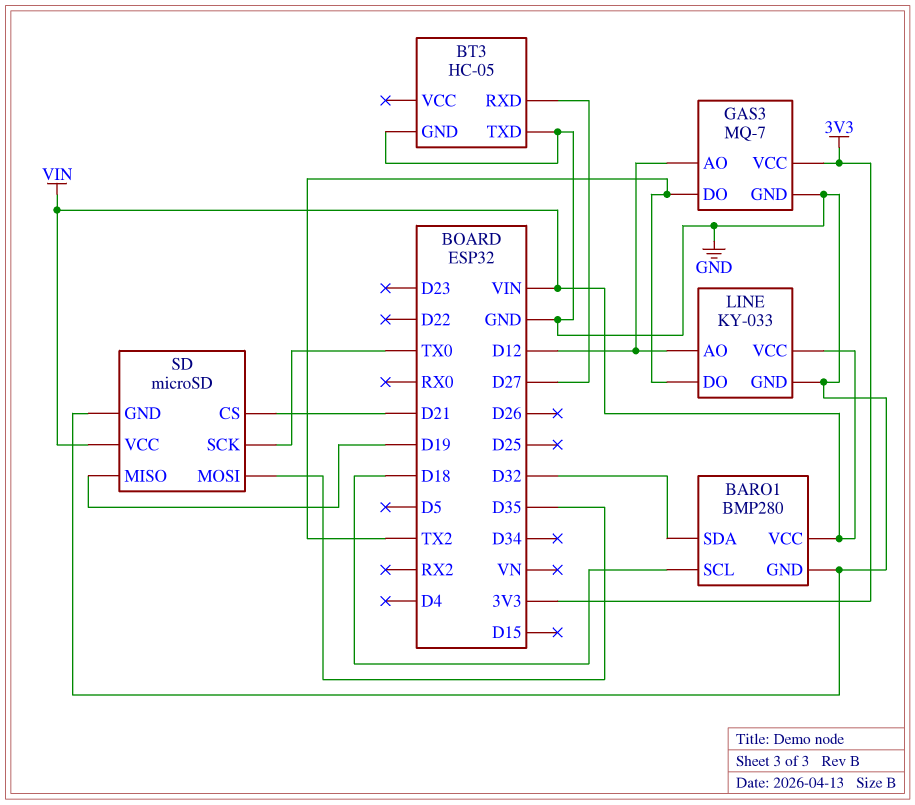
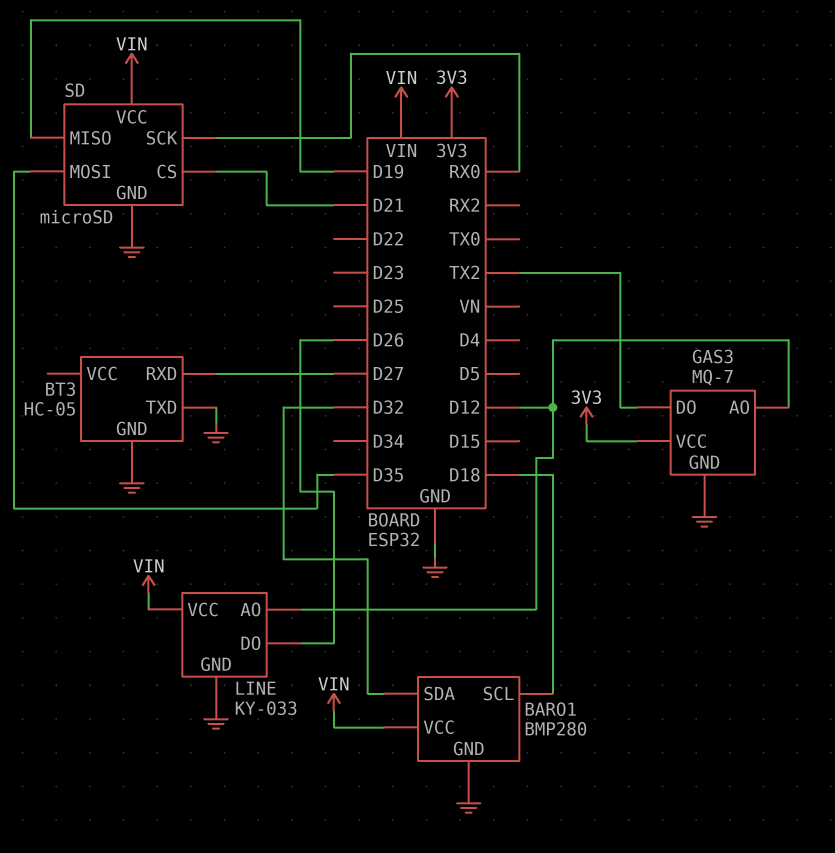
LINE pin DO: TX2 -> D26
SD pin SCK: TX0 -> RX0

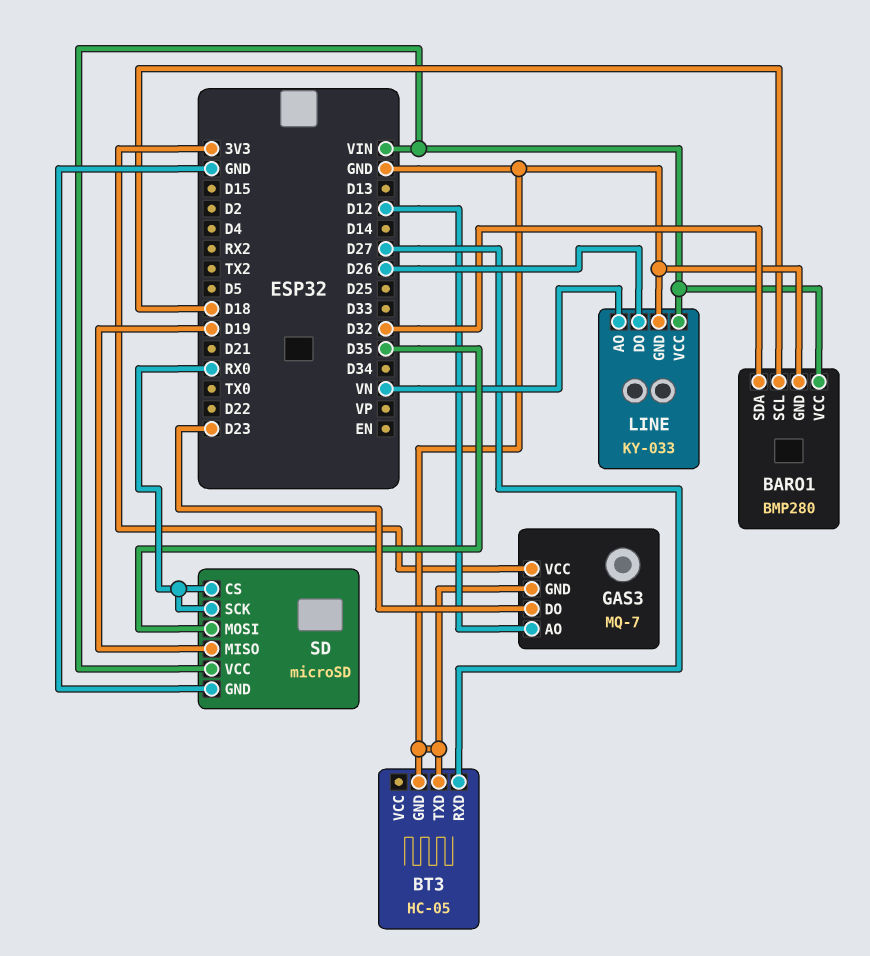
GAS3 pin DO: TX2 -> D23
LINE pin AO: D12 -> VN
SD pin CS: D21 -> RX0

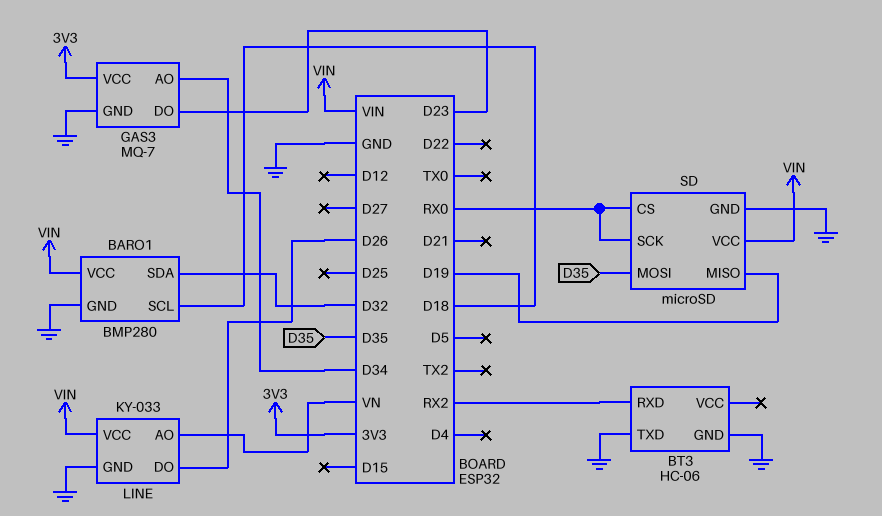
BT3: HC-05 -> HC-06
BT3 pin RXD: D27 -> RX2
GAS3 pin AO: D12 -> D34

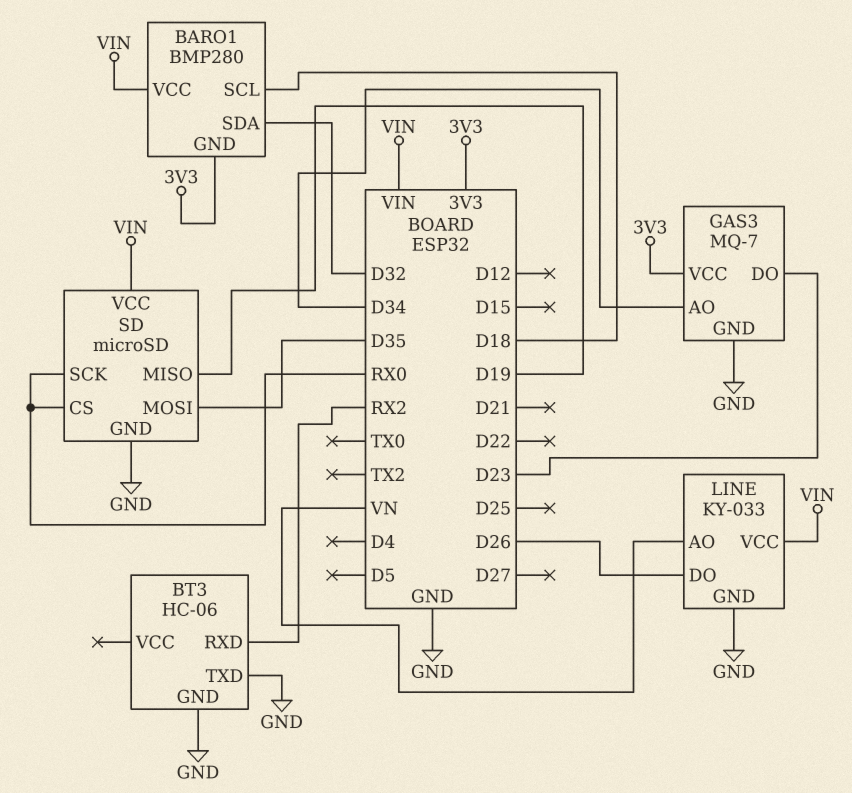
BARO1 pin GND: GND -> 3V3

